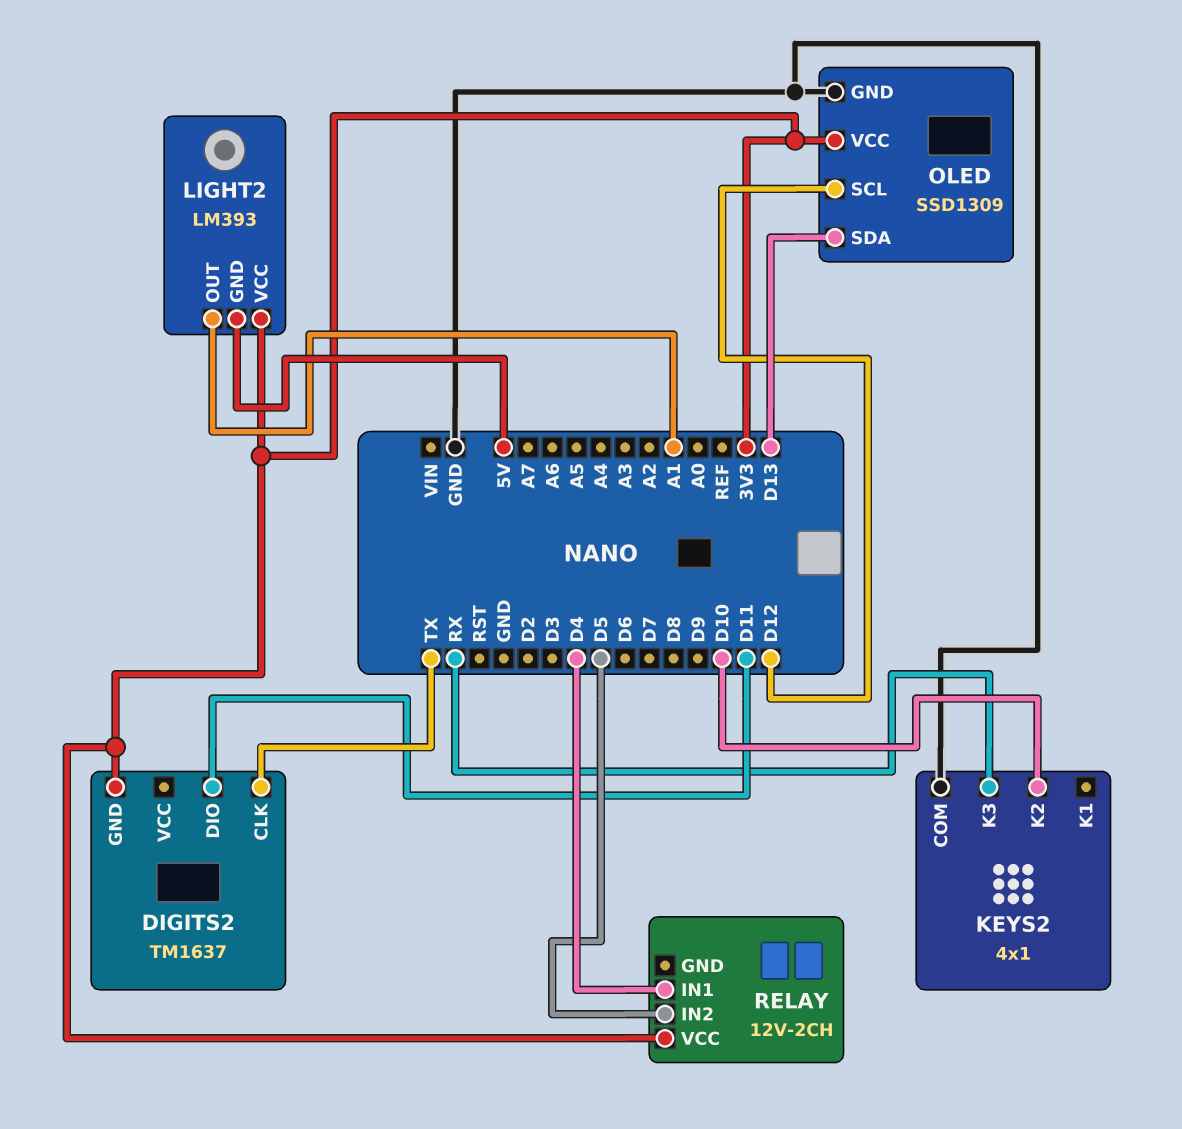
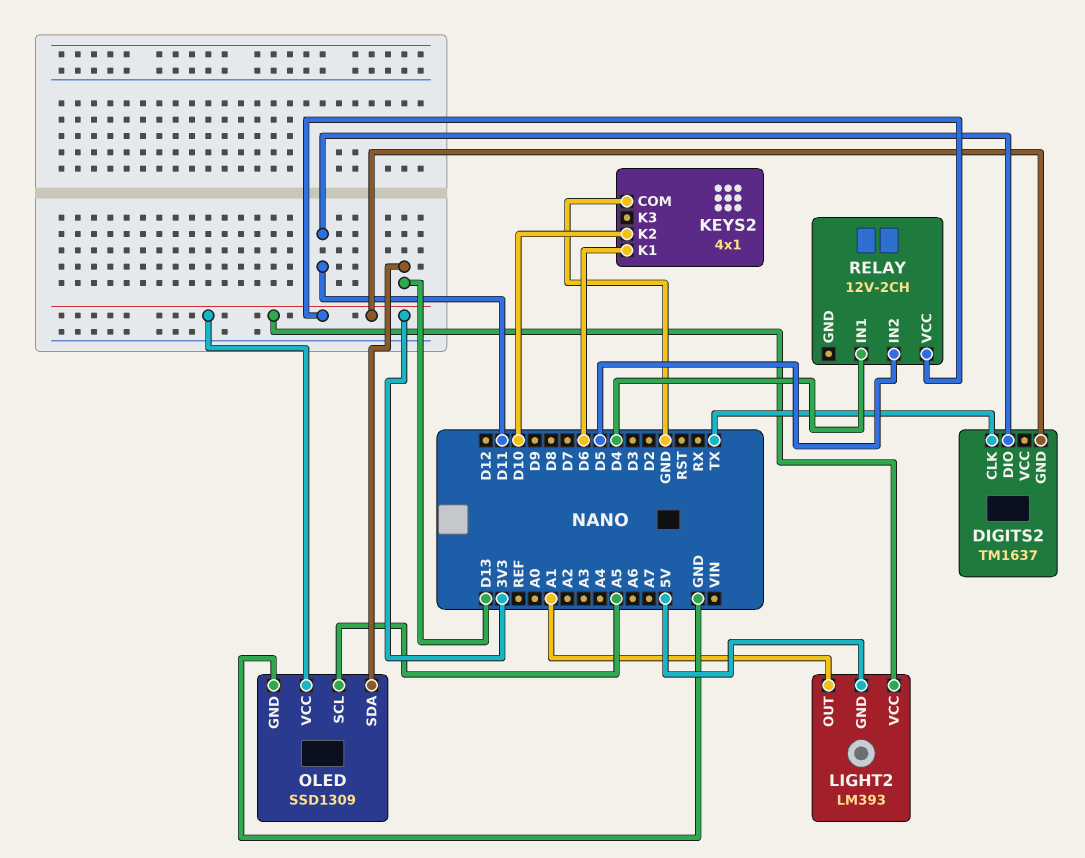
KEYS2 pin K1: none -> D6
KEYS2 pin K3: RX -> none
OLED pin SCL: D12 -> A5

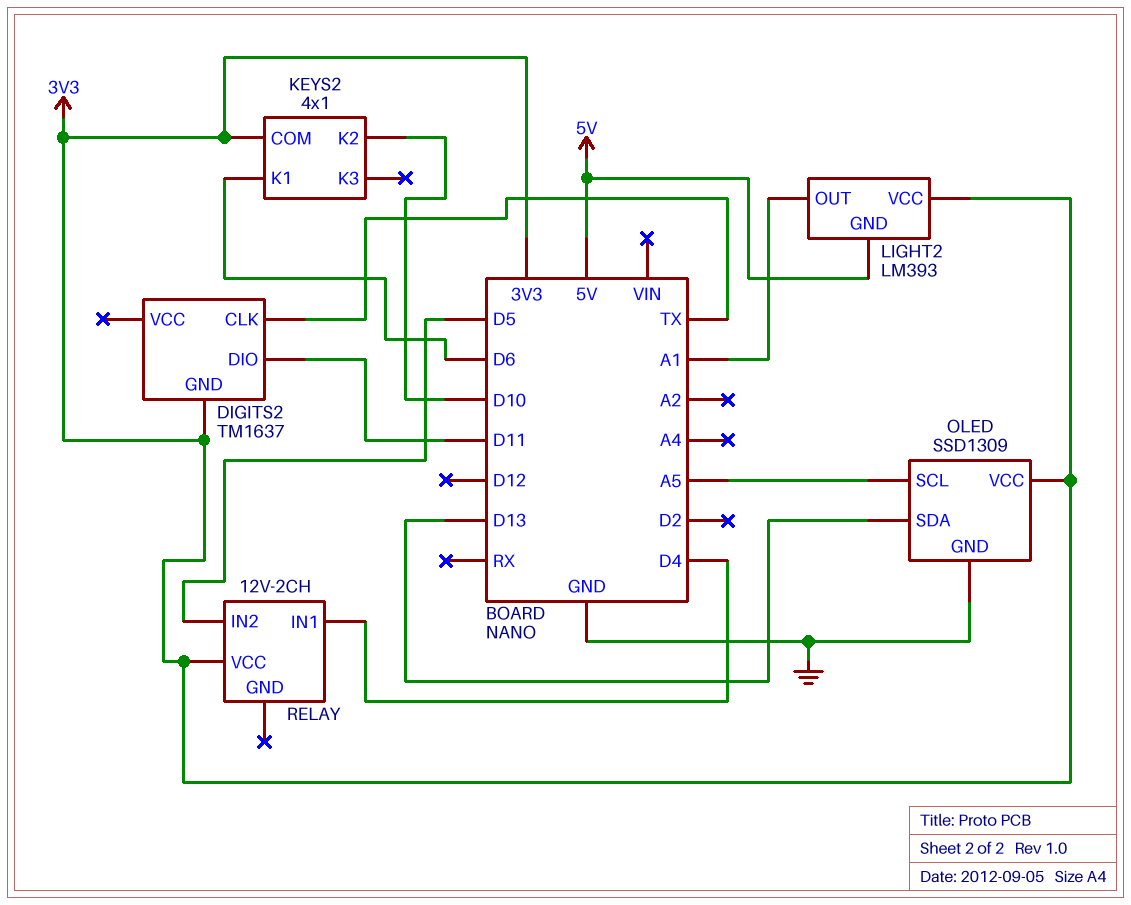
KEYS2 pin COM: GND -> 3V3

